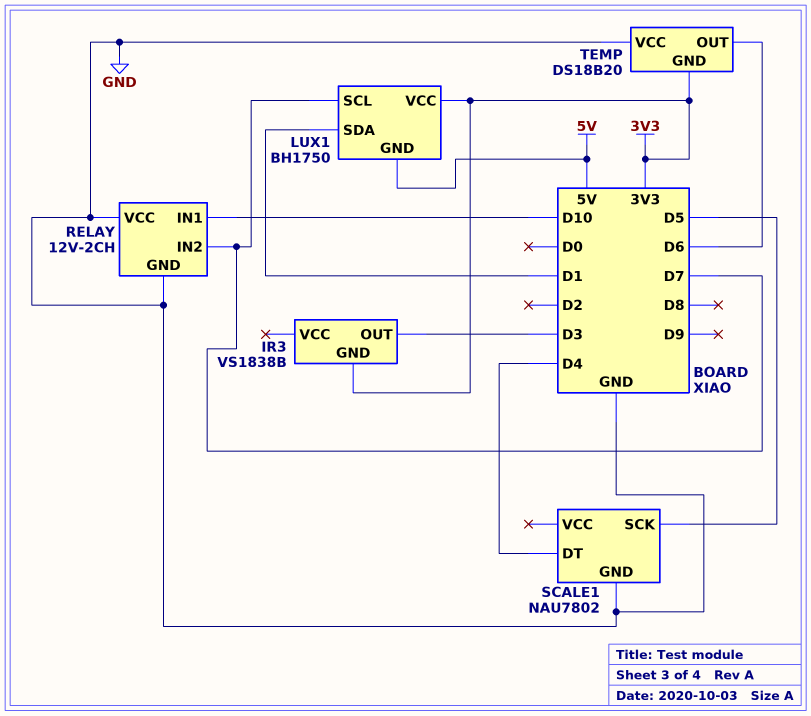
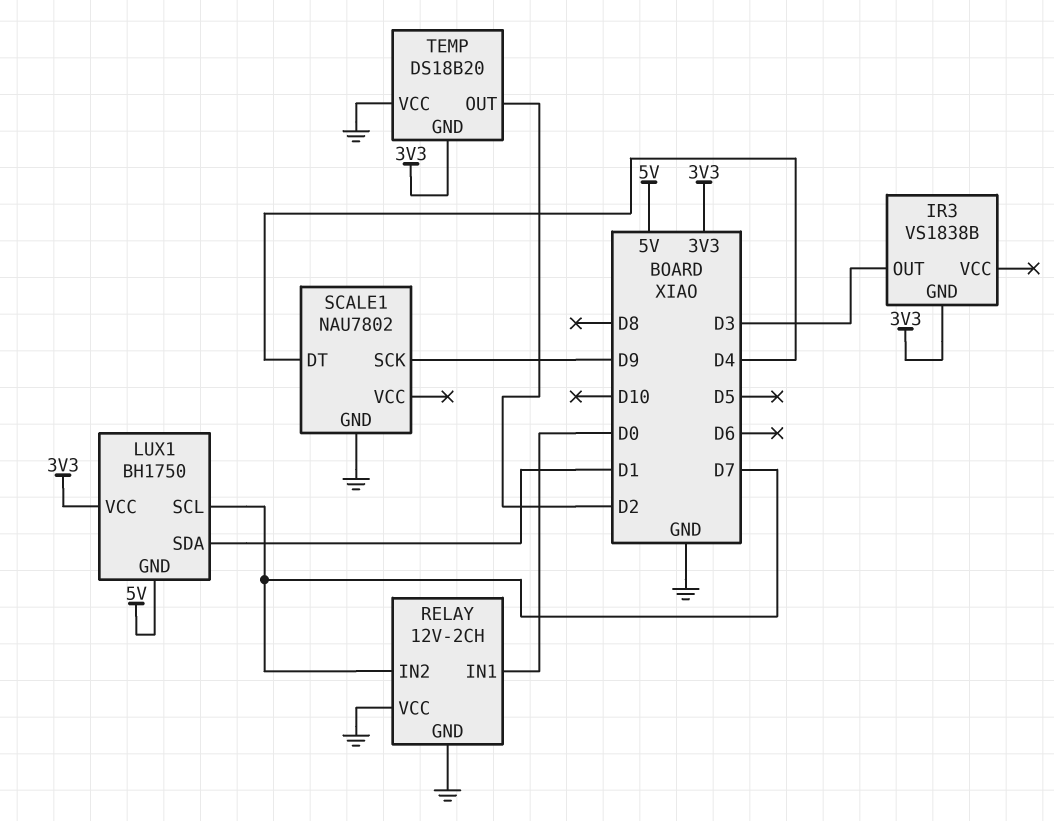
RELAY pin IN1: D10 -> D0
SCALE1 pin SCK: D5 -> D9
TEMP pin OUT: D6 -> D2

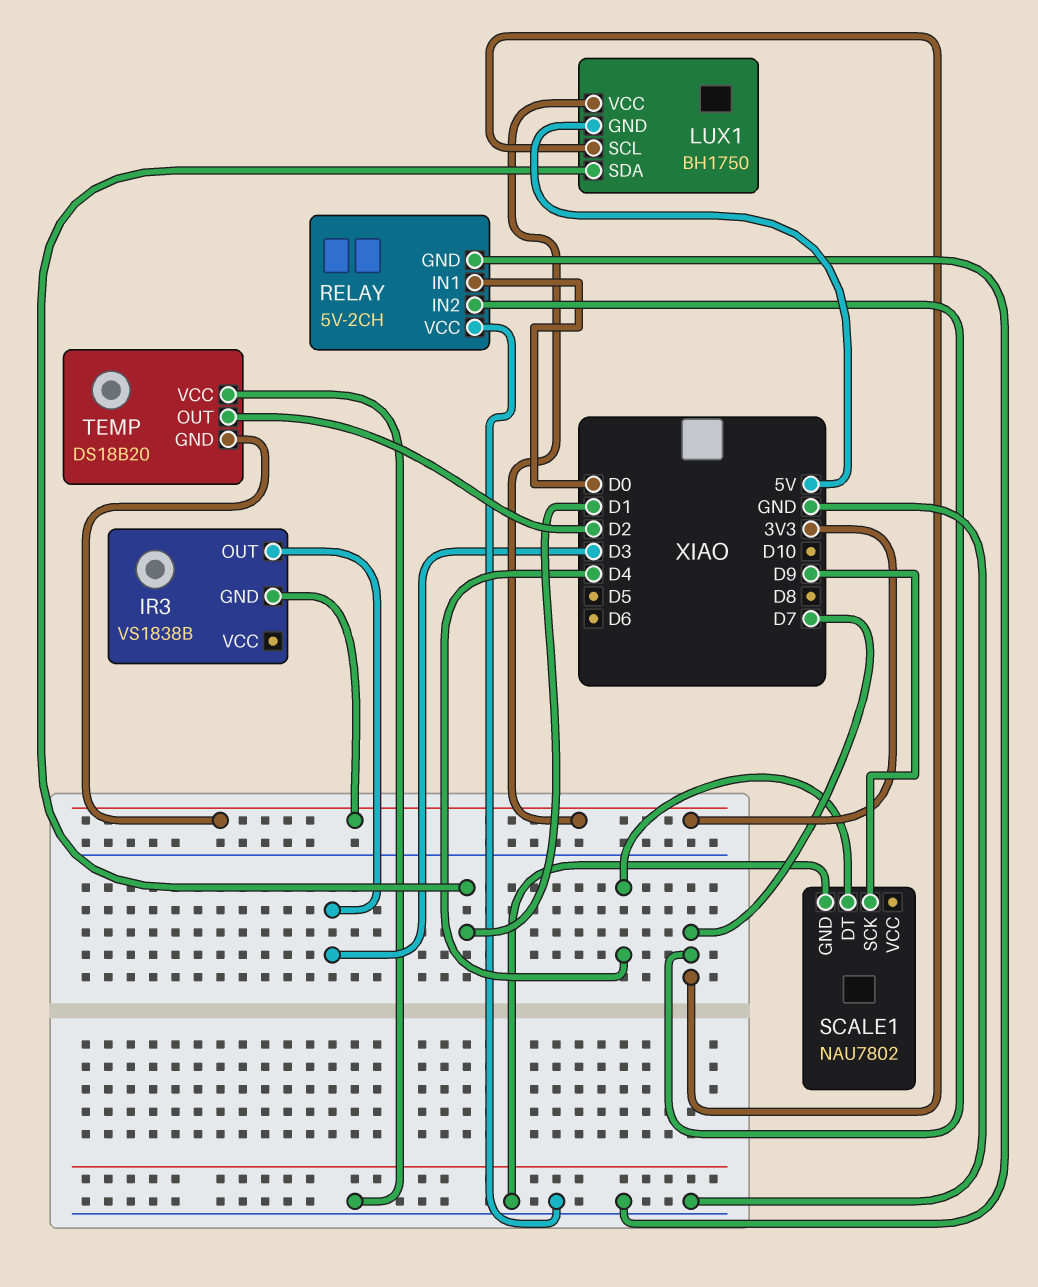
RELAY: 12V-2CH -> 5V-2CH

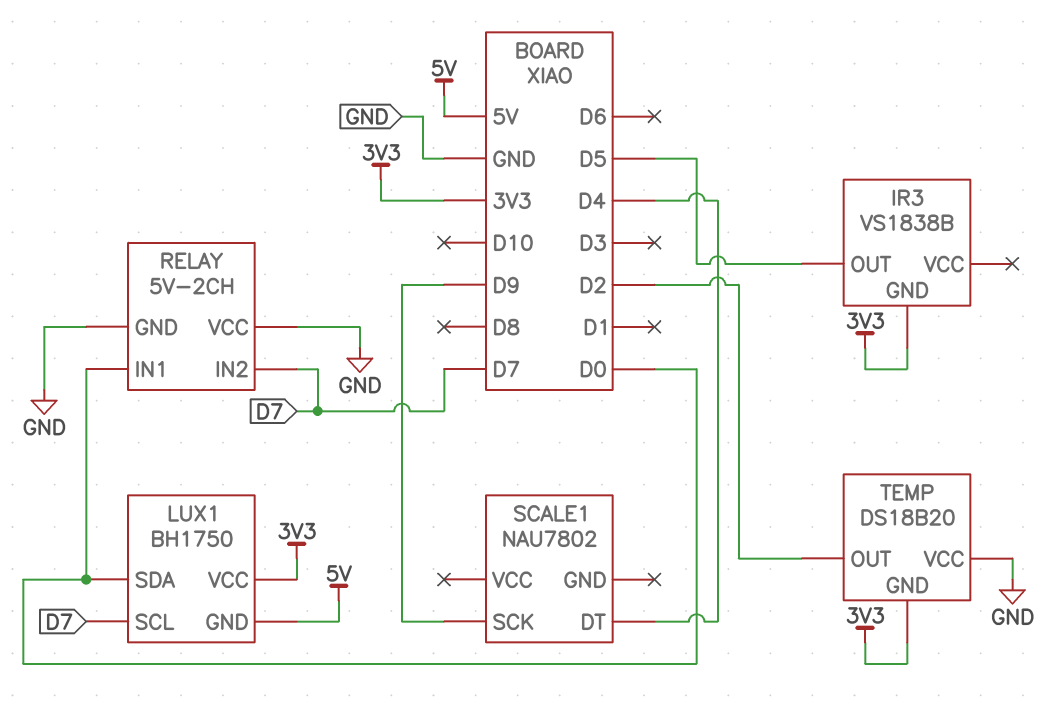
IR3 pin OUT: D3 -> D5
LUX1 pin SDA: D1 -> D0
SCALE1 pin GND: GND -> none

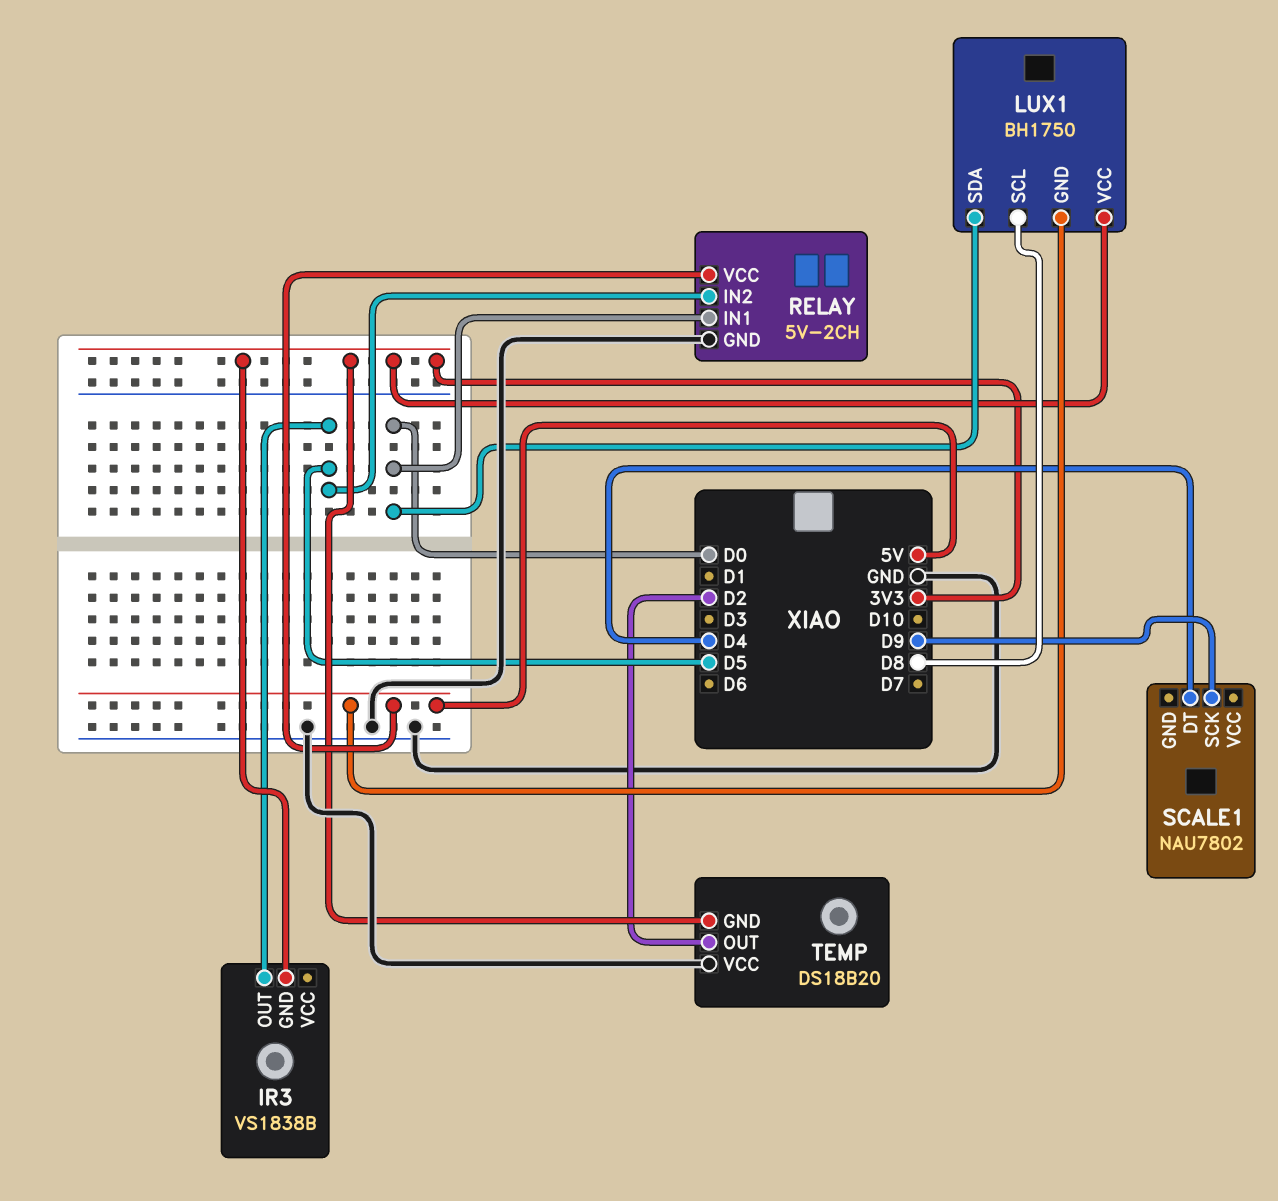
LUX1 pin SCL: D7 -> D8
RELAY pin IN2: D7 -> D5
RELAY pin VCC: GND -> 5V

